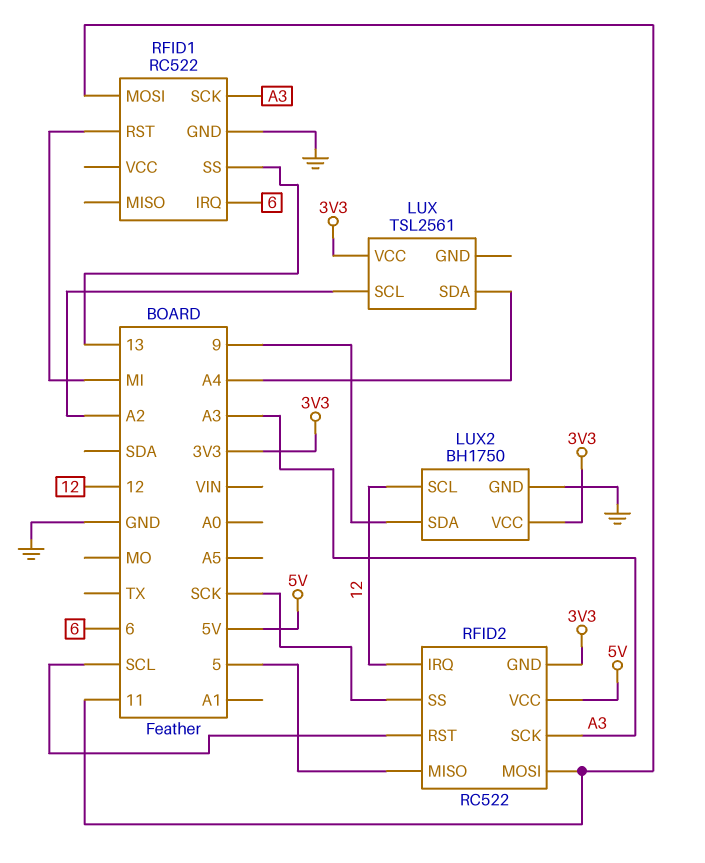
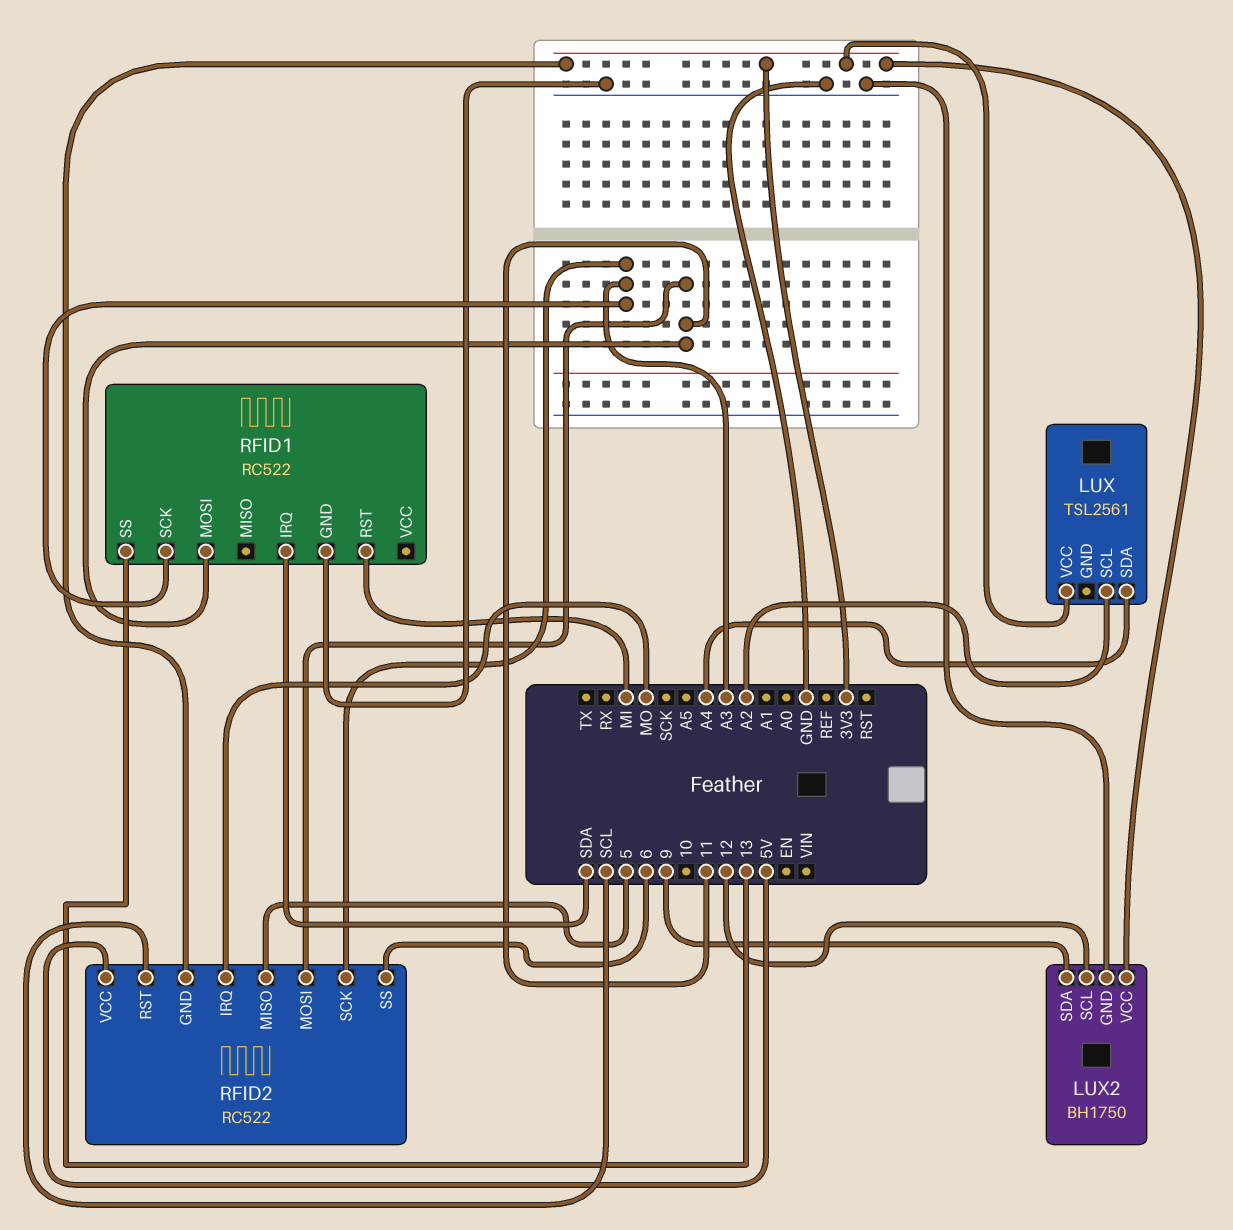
RFID1 pin IRQ: 6 -> SDA
RFID2 pin IRQ: 12 -> MO
RFID2 pin SS: SCK -> 6

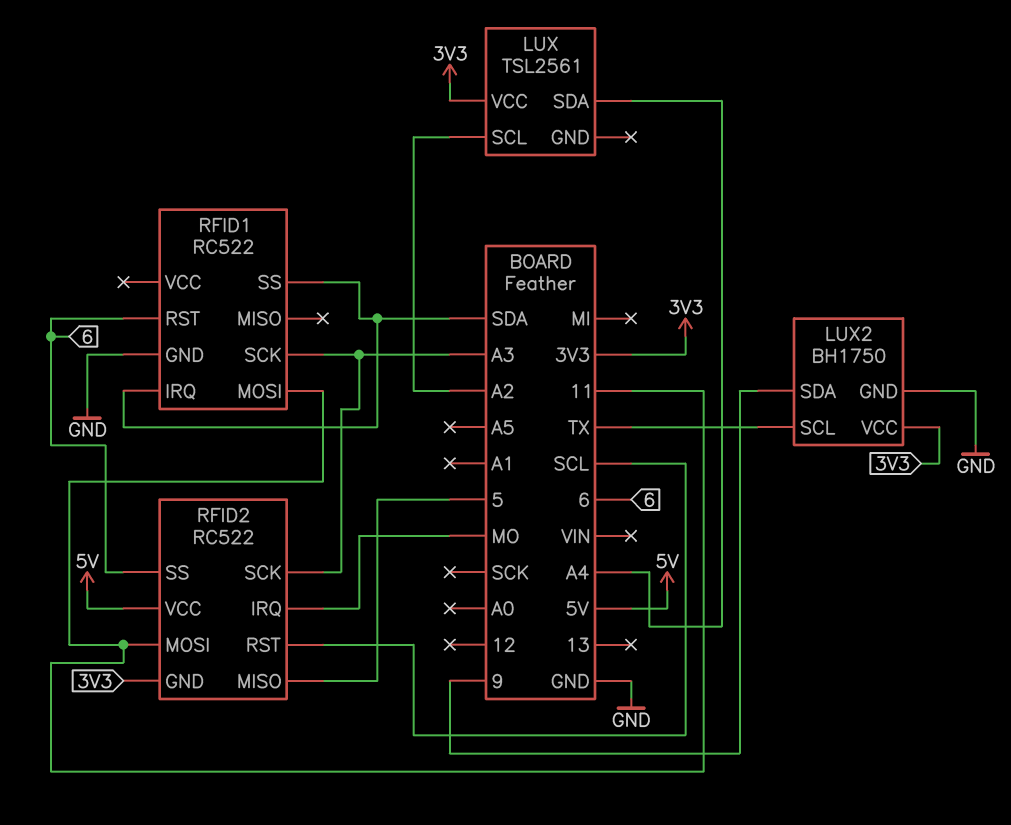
LUX2 pin SCL: 12 -> TX
RFID1 pin RST: MI -> 6
RFID1 pin SS: 13 -> SDA

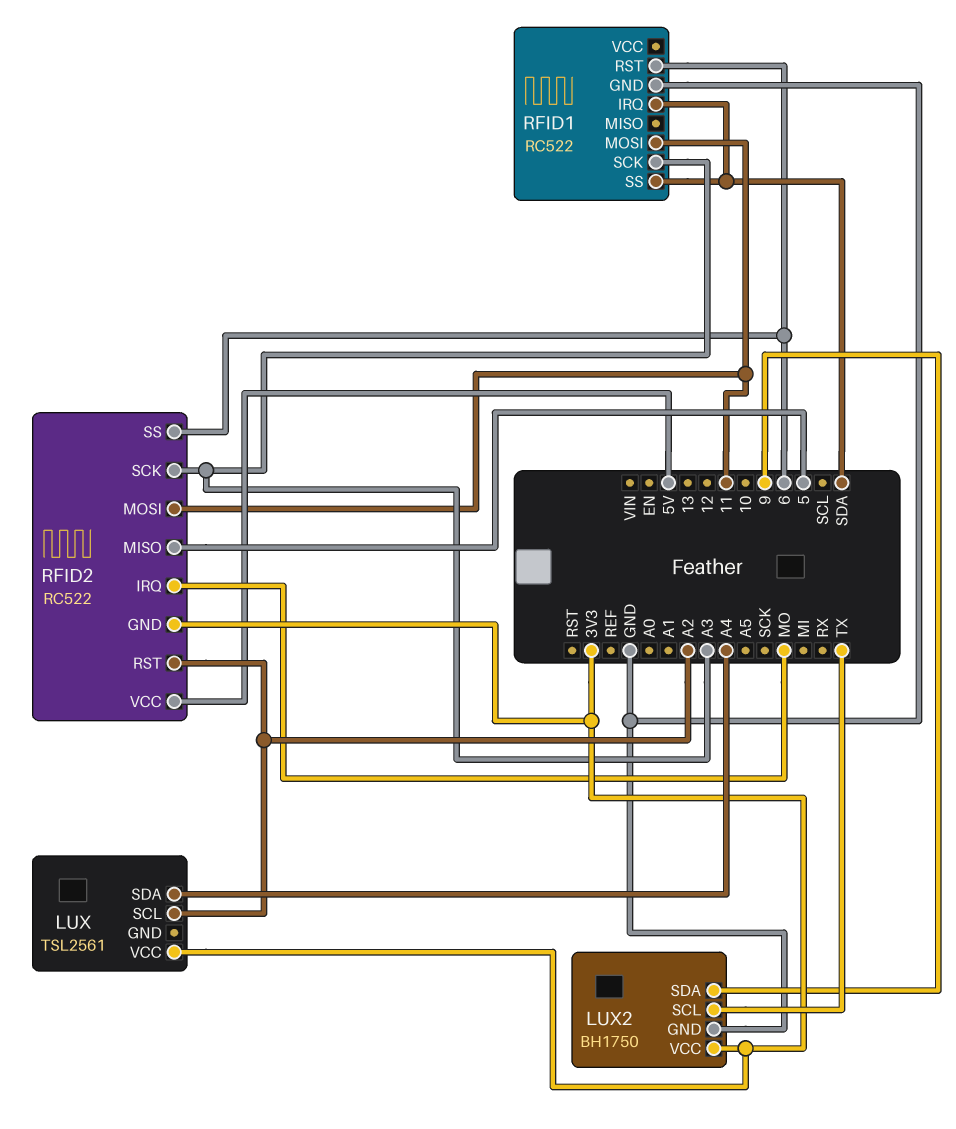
RFID2 pin RST: SCL -> A2

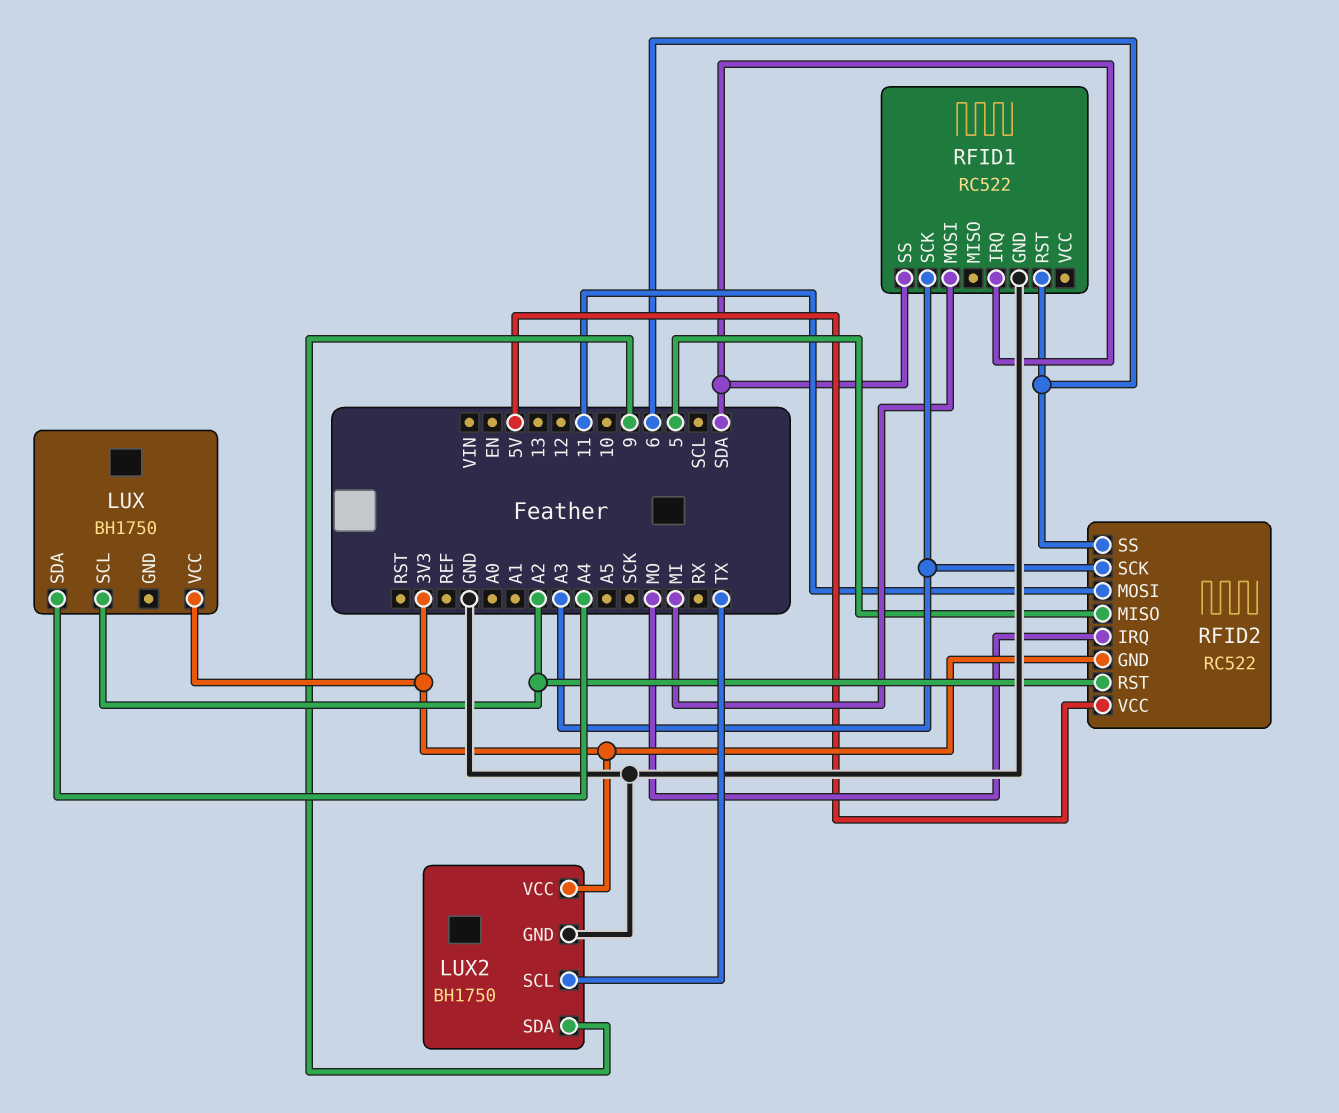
LUX: TSL2561 -> BH1750
RFID1 pin MOSI: 11 -> MI

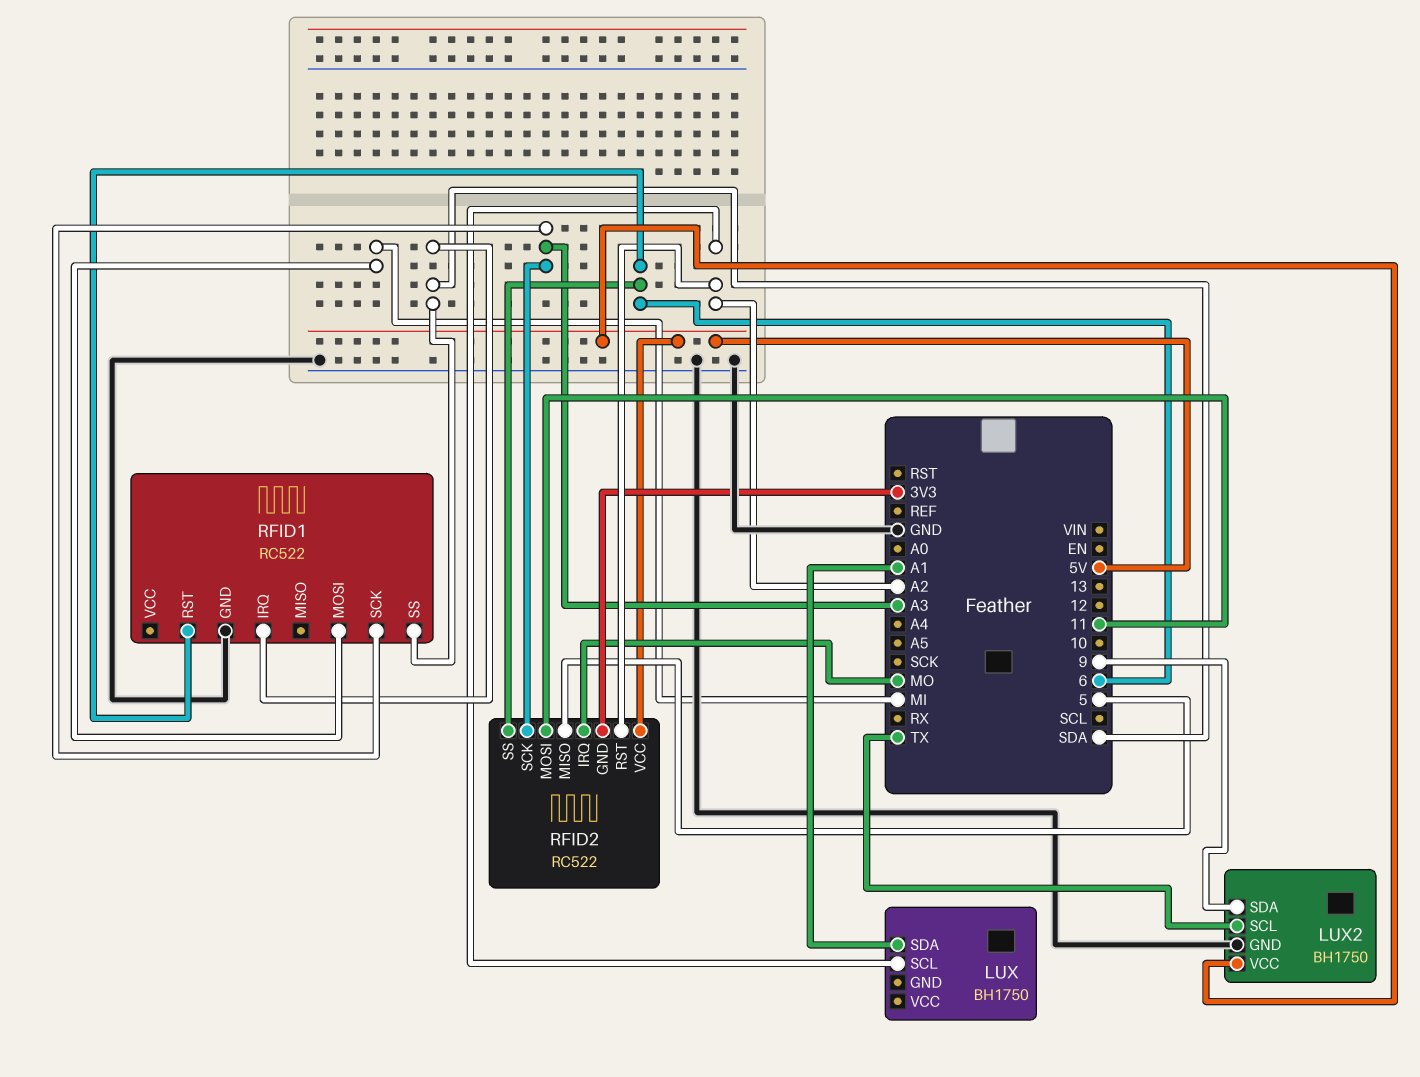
LUX pin SDA: A4 -> A1
LUX pin VCC: 3V3 -> none
LUX2 pin VCC: 3V3 -> 5V

